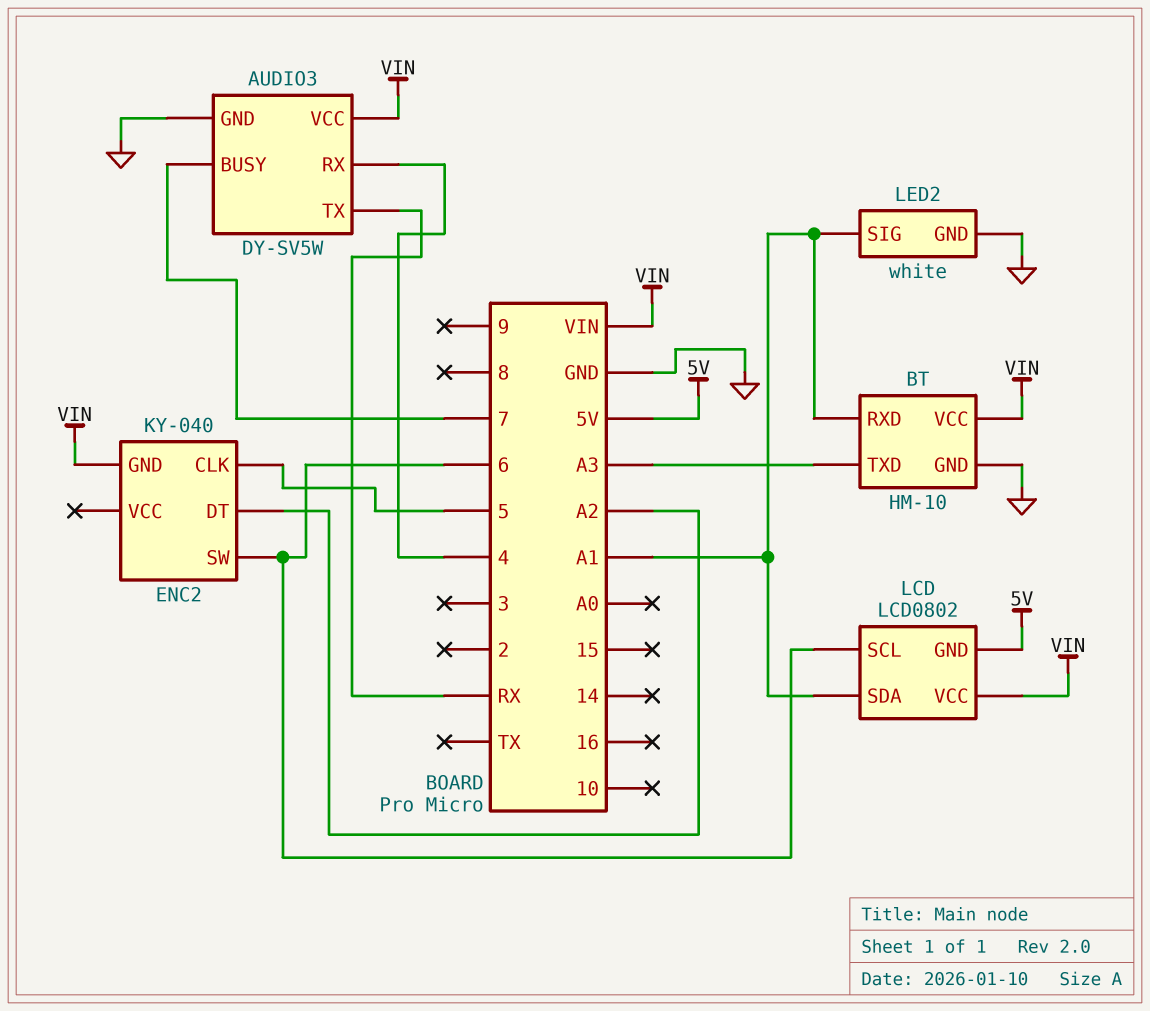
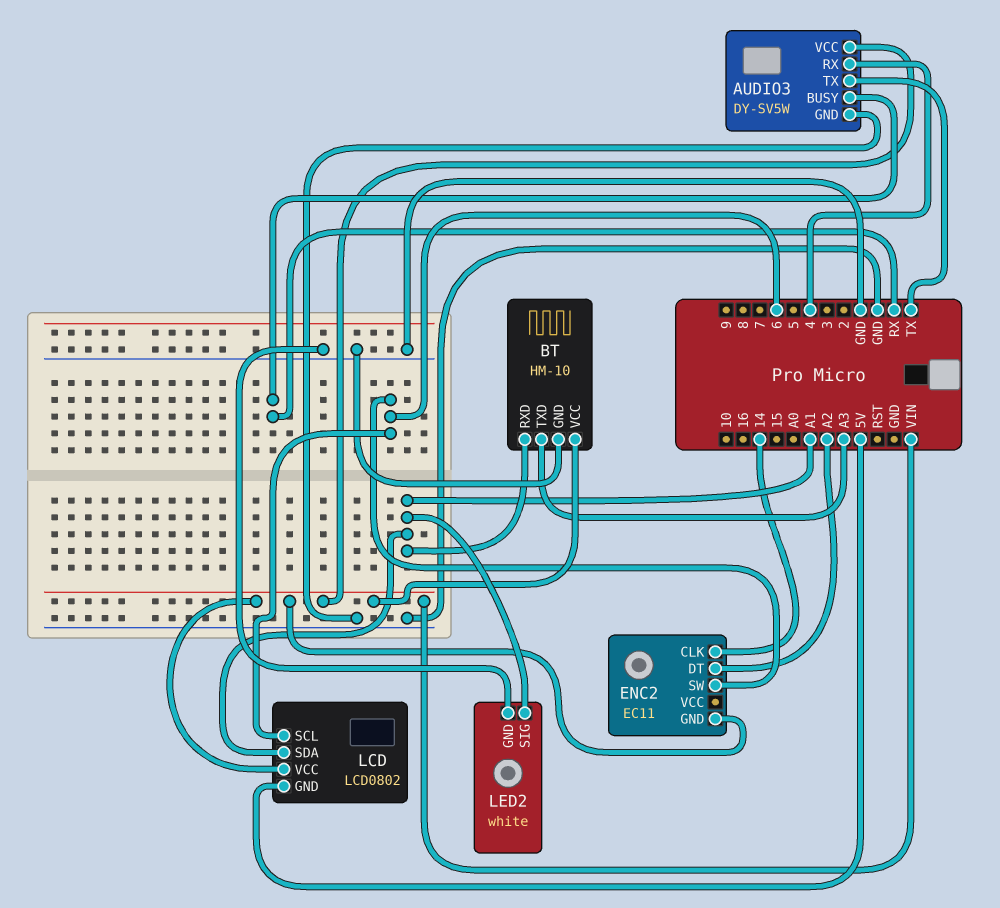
AUDIO3 pin BUSY: 7 -> RX
AUDIO3 pin TX: RX -> TX
ENC2: KY-040 -> EC11
ENC2 pin CLK: 5 -> 14

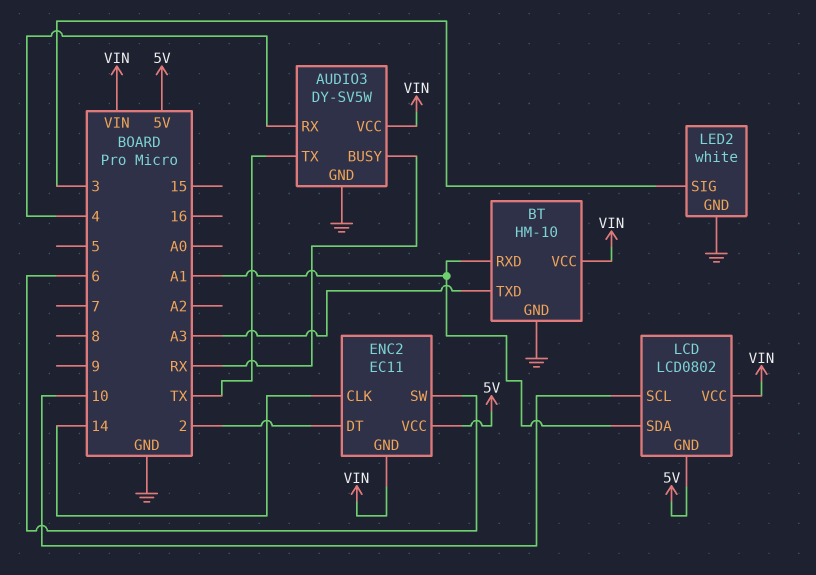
ENC2 pin DT: A2 -> 2
ENC2 pin VCC: none -> 5V
LCD pin SCL: 6 -> 10
LED2 pin SIG: A1 -> 3

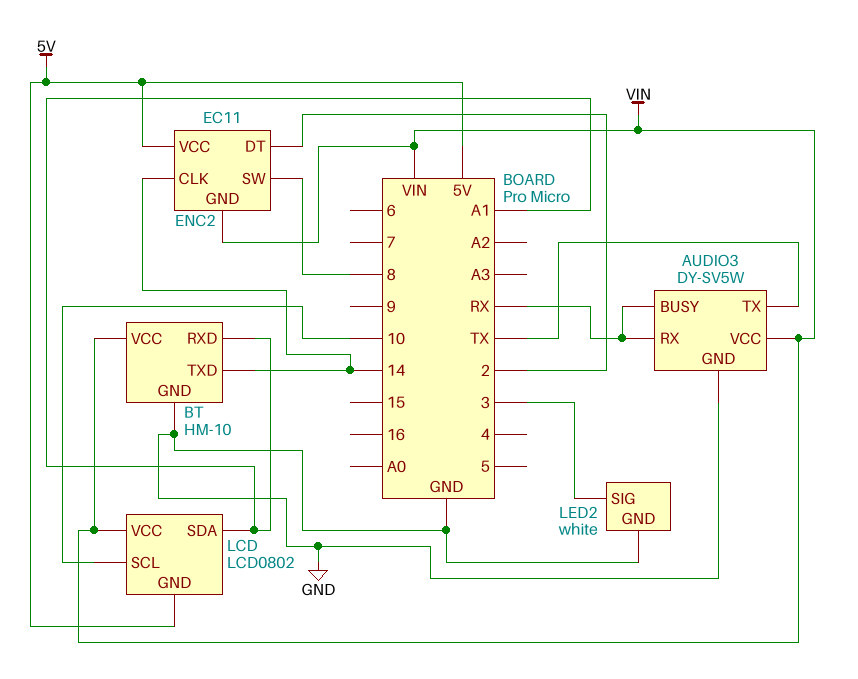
AUDIO3 pin RX: 4 -> RX
BT pin TXD: A3 -> 14
ENC2 pin SW: 6 -> 8

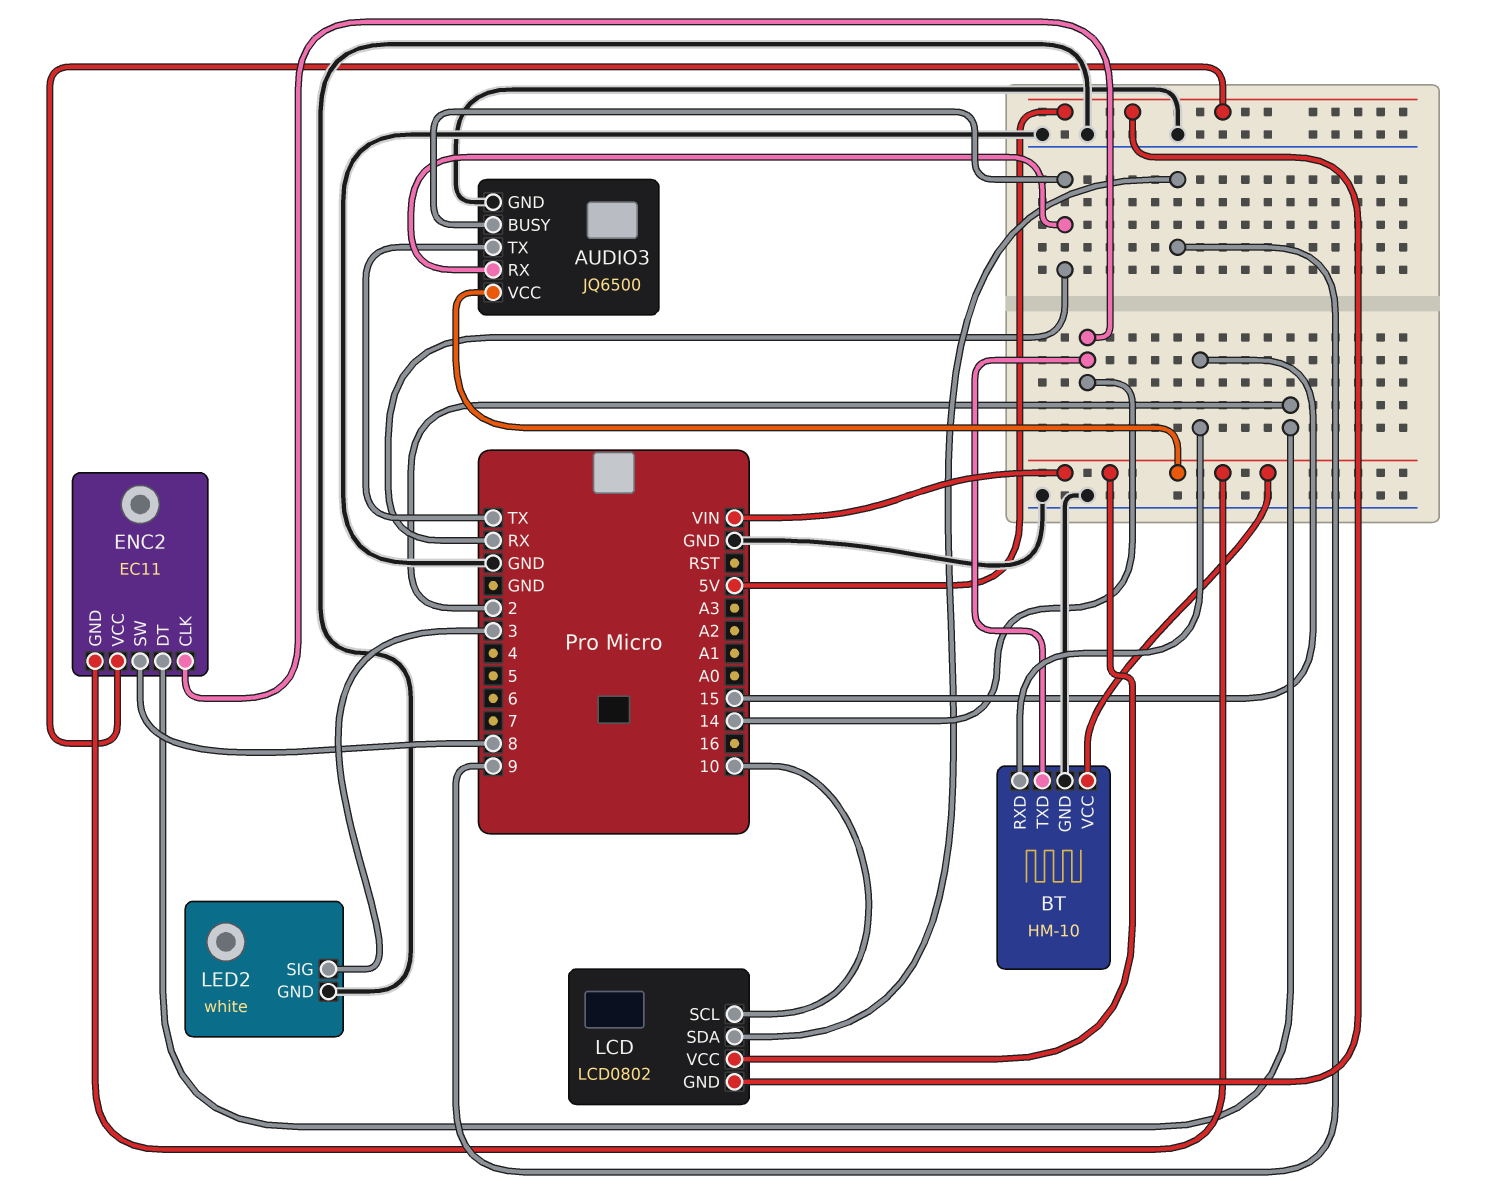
AUDIO3: DY-SV5W -> JQ6500
BT pin RXD: A1 -> 15
LCD pin SDA: A1 -> 9

